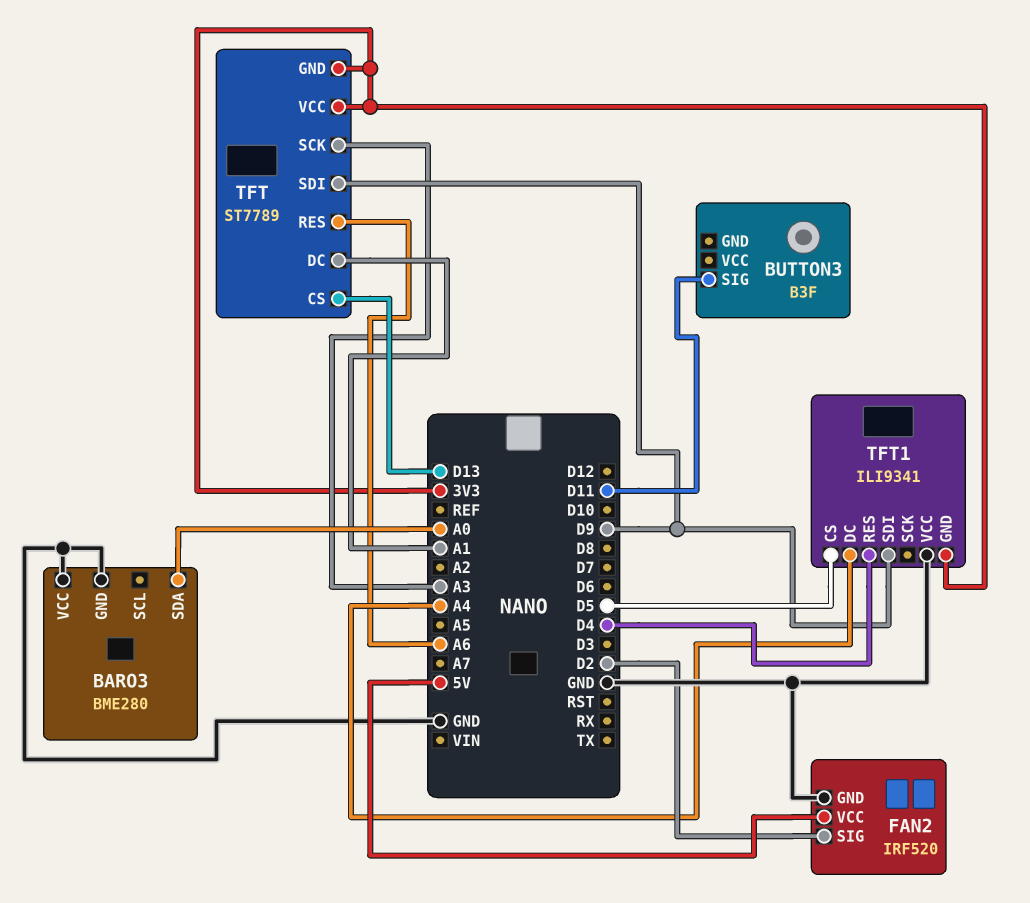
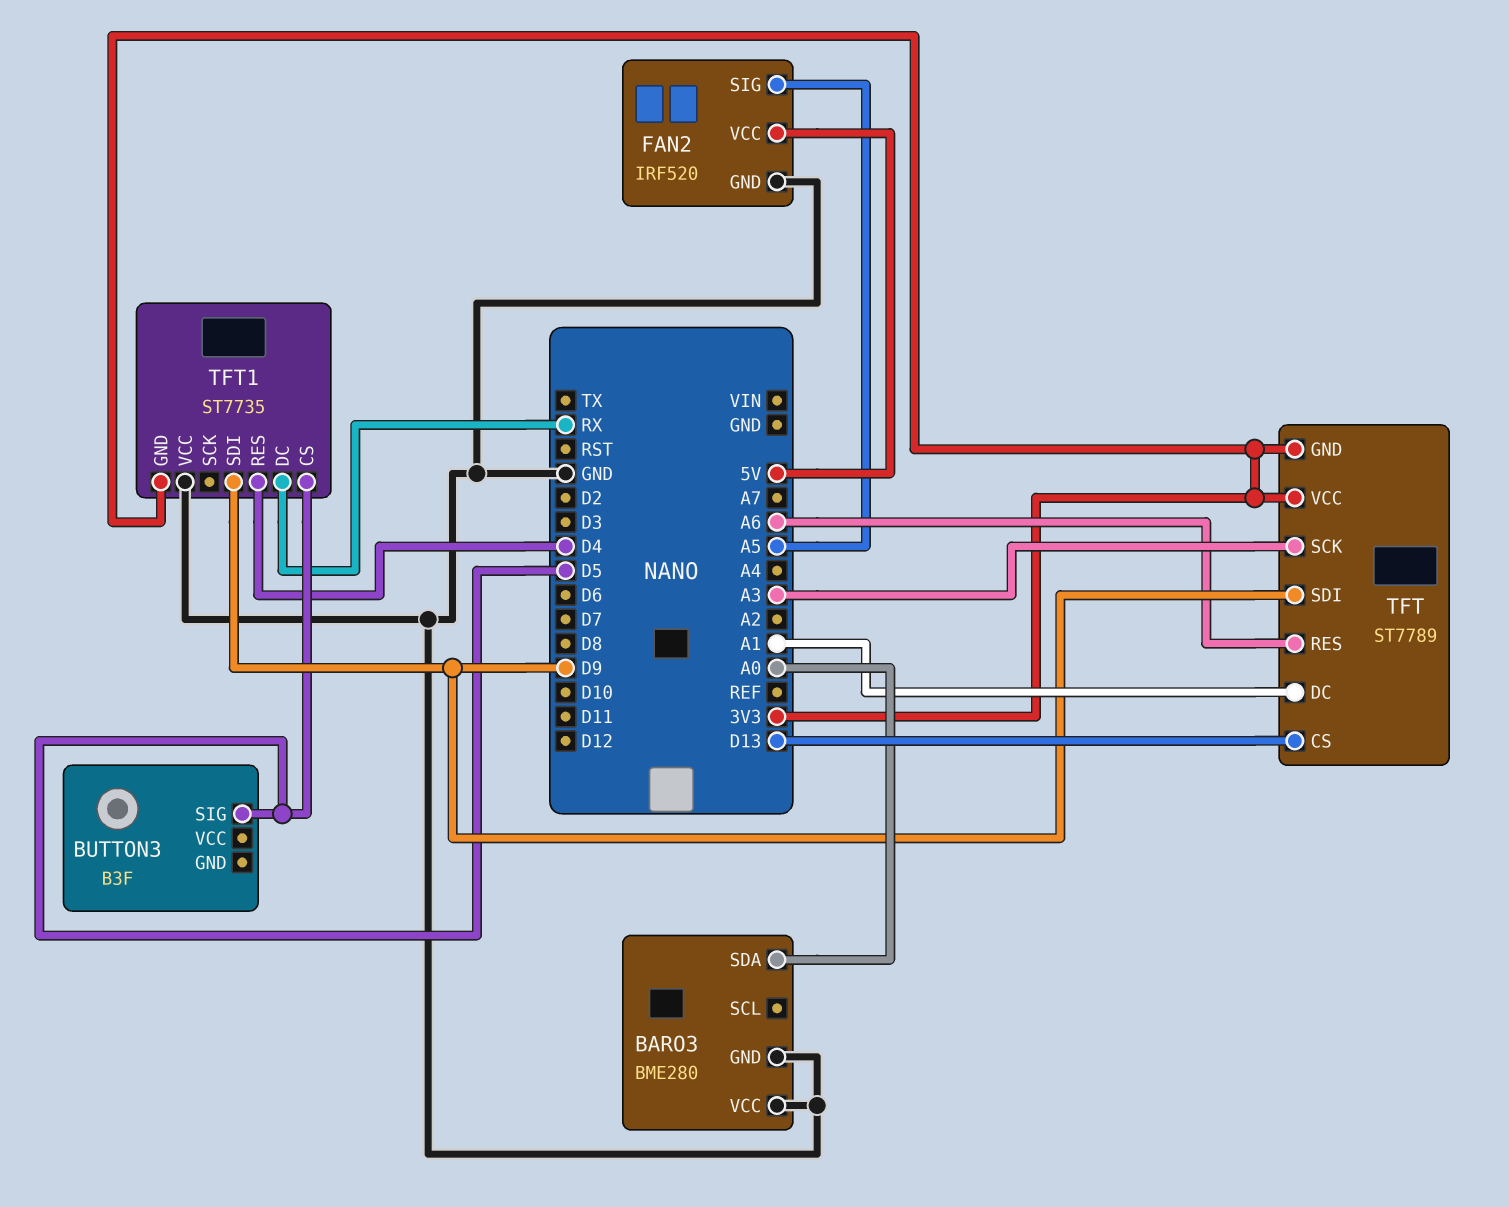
BUTTON3 pin SIG: D11 -> D5
FAN2 pin SIG: D2 -> A5
TFT1: ILI9341 -> ST7735
TFT1 pin DC: A4 -> RX

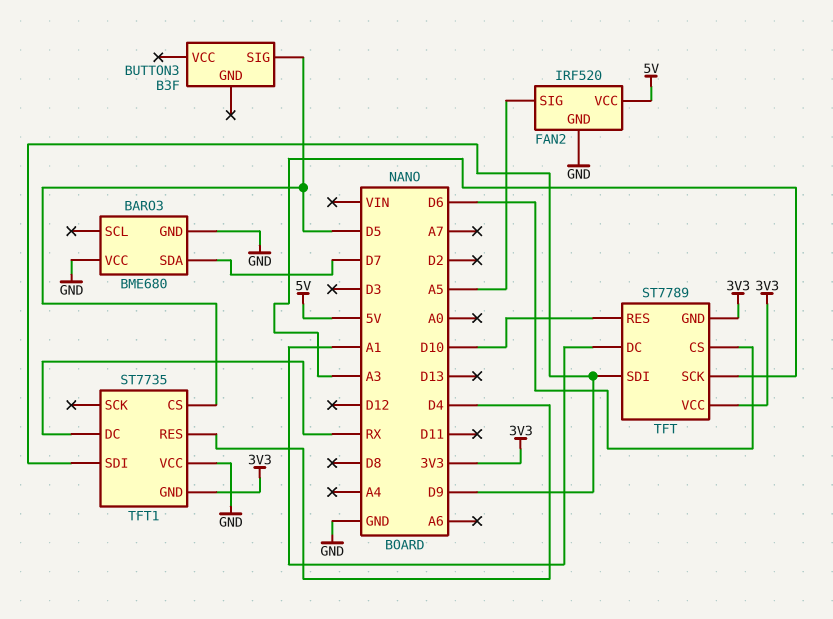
BARO3: BME280 -> BME680
BARO3 pin SDA: A0 -> D7
TFT pin CS: D13 -> D6
TFT pin RES: A6 -> D10

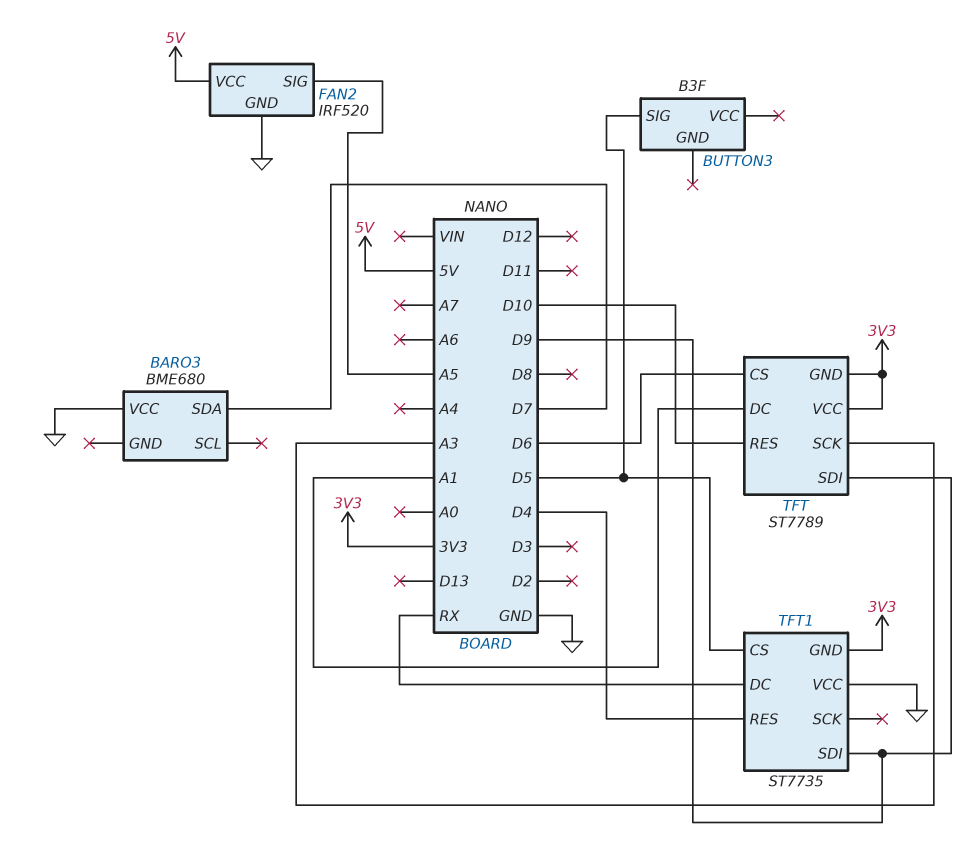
BARO3 pin GND: GND -> none

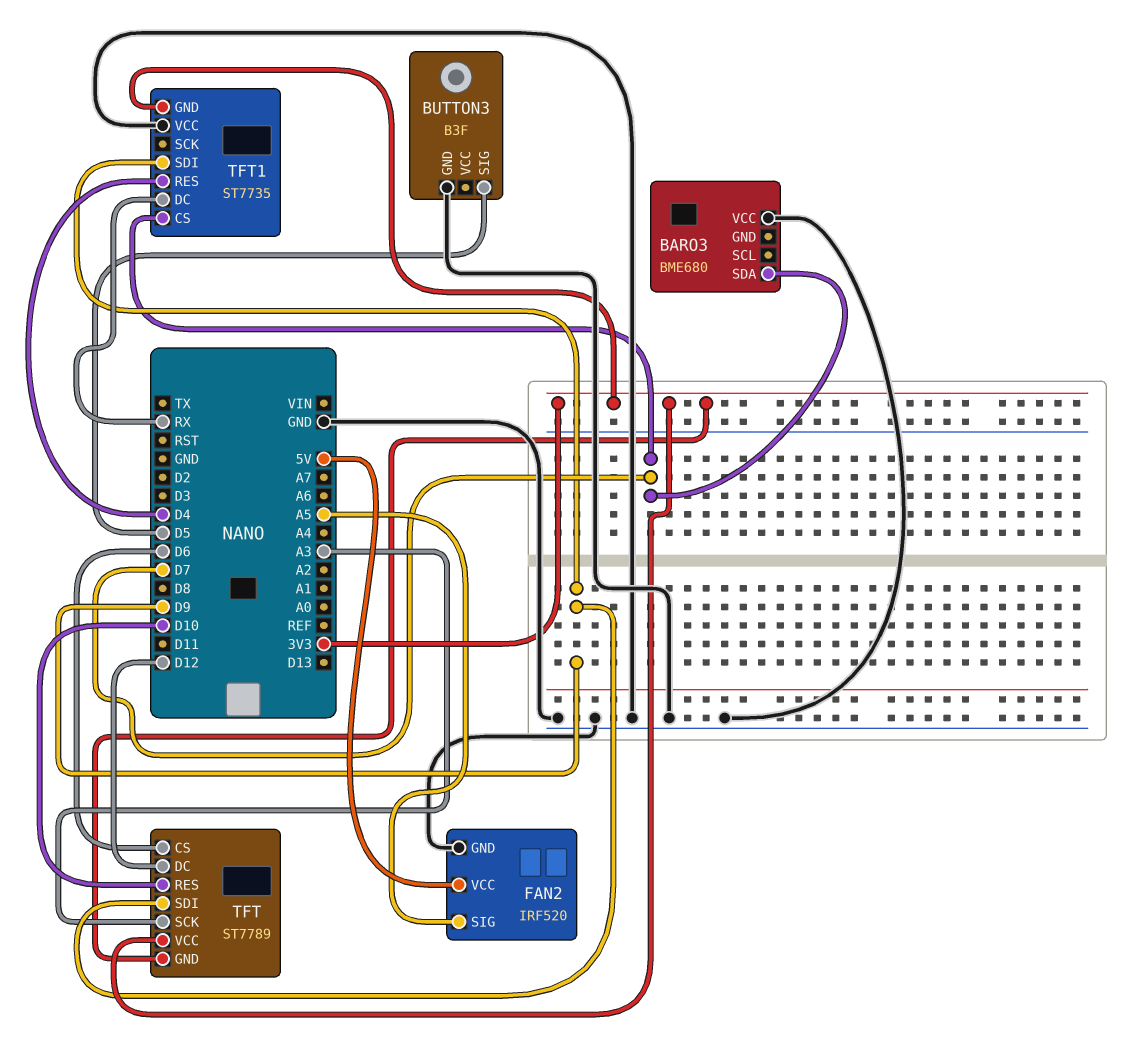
BUTTON3 pin GND: none -> GND
TFT pin DC: A1 -> D12
TFT1 pin CS: D5 -> D7

